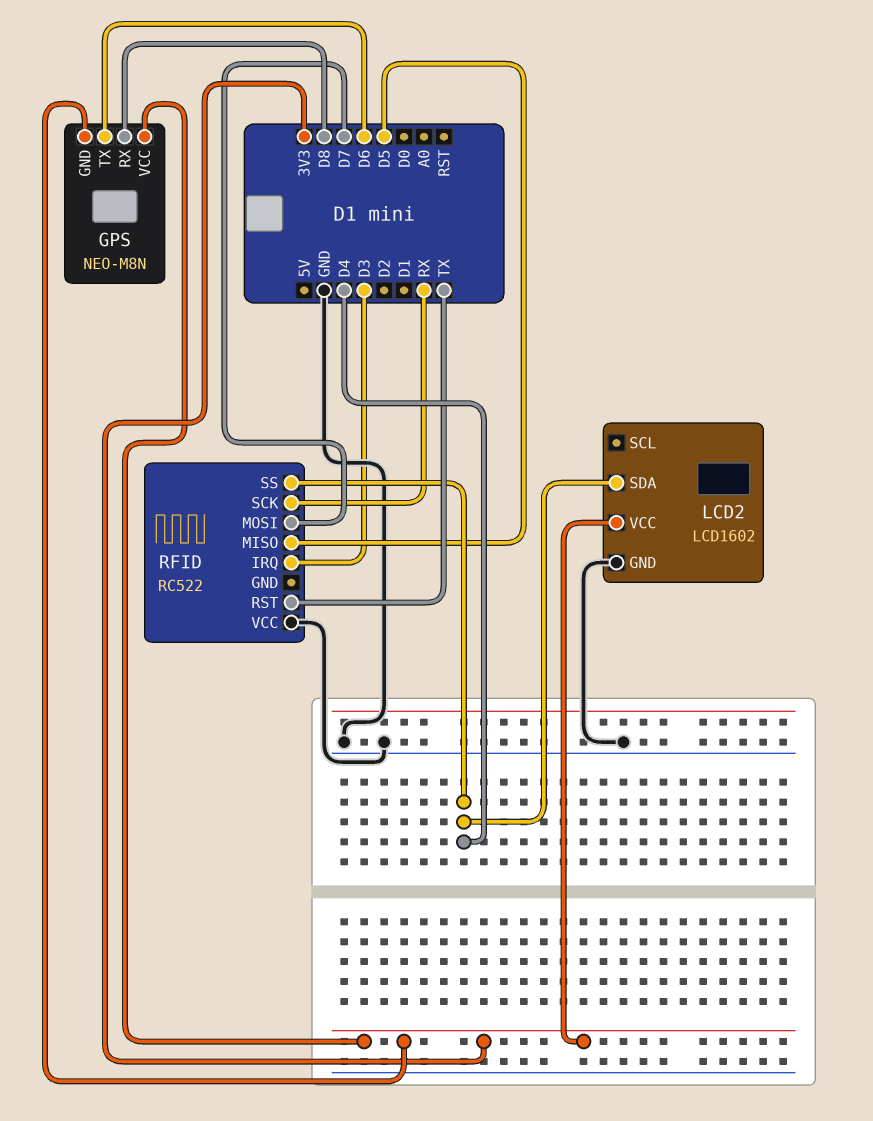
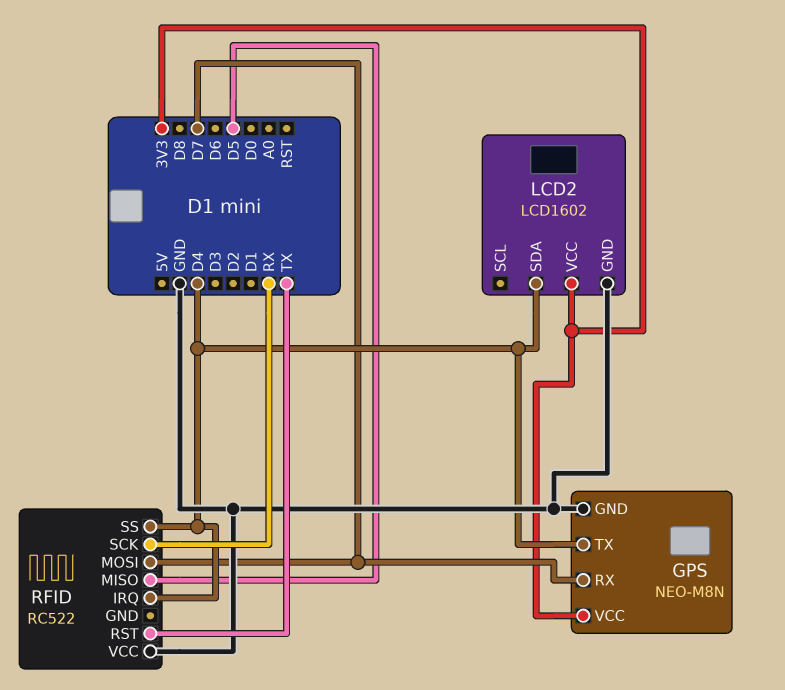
GPS pin GND: 3V3 -> GND
GPS pin RX: D8 -> D7
GPS pin TX: D6 -> D4
RFID pin IRQ: D3 -> D4

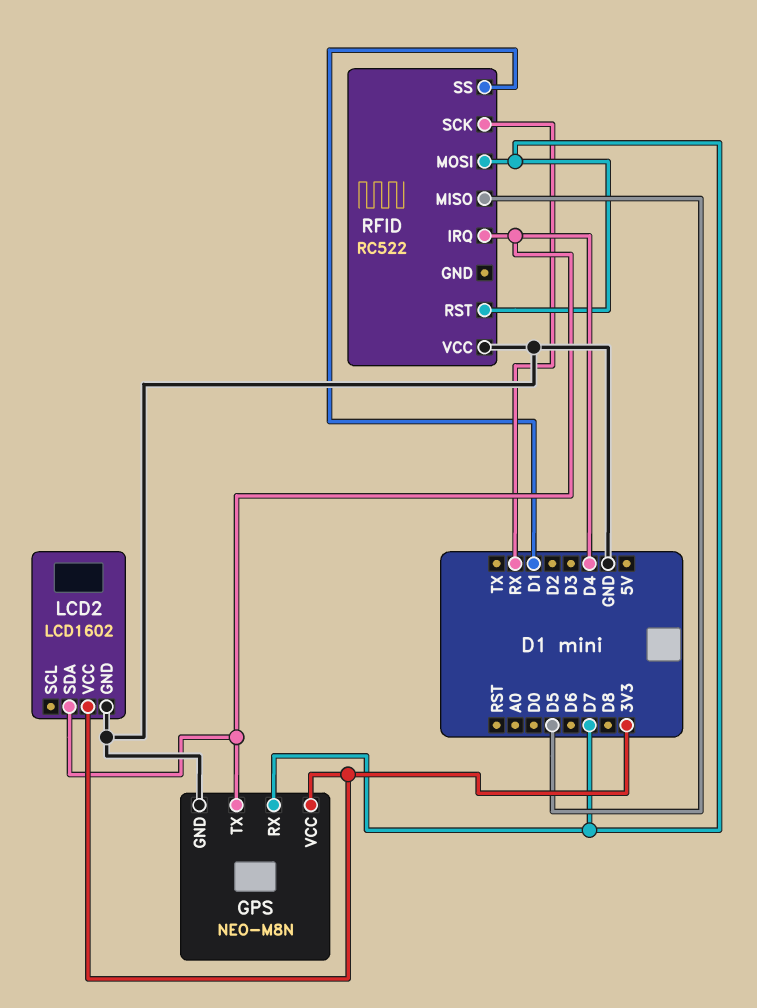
RFID pin RST: TX -> D7
RFID pin SS: D4 -> D1

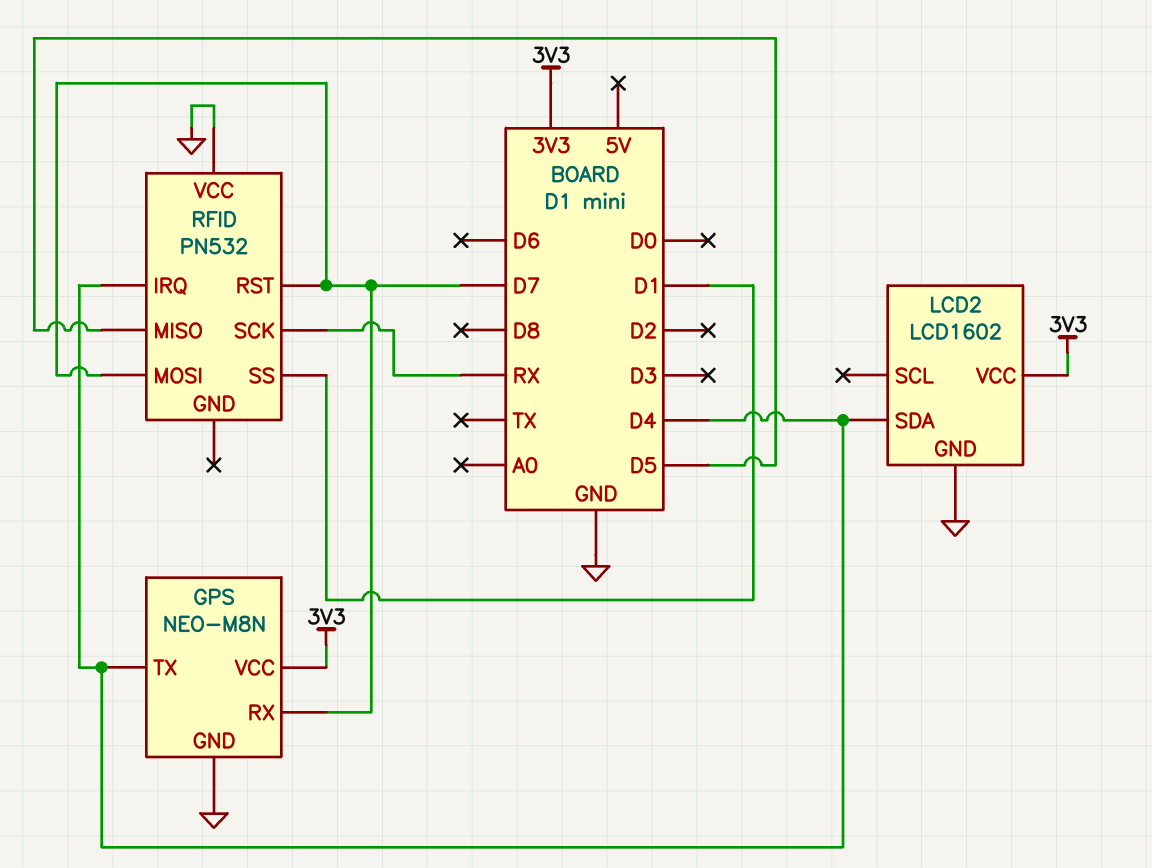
RFID: RC522 -> PN532

